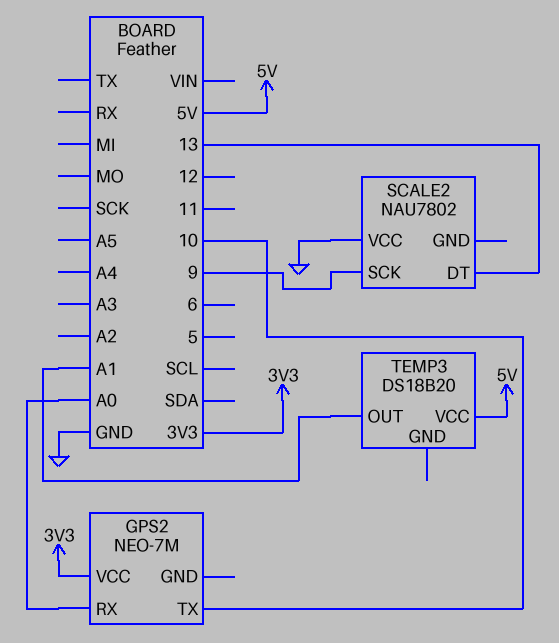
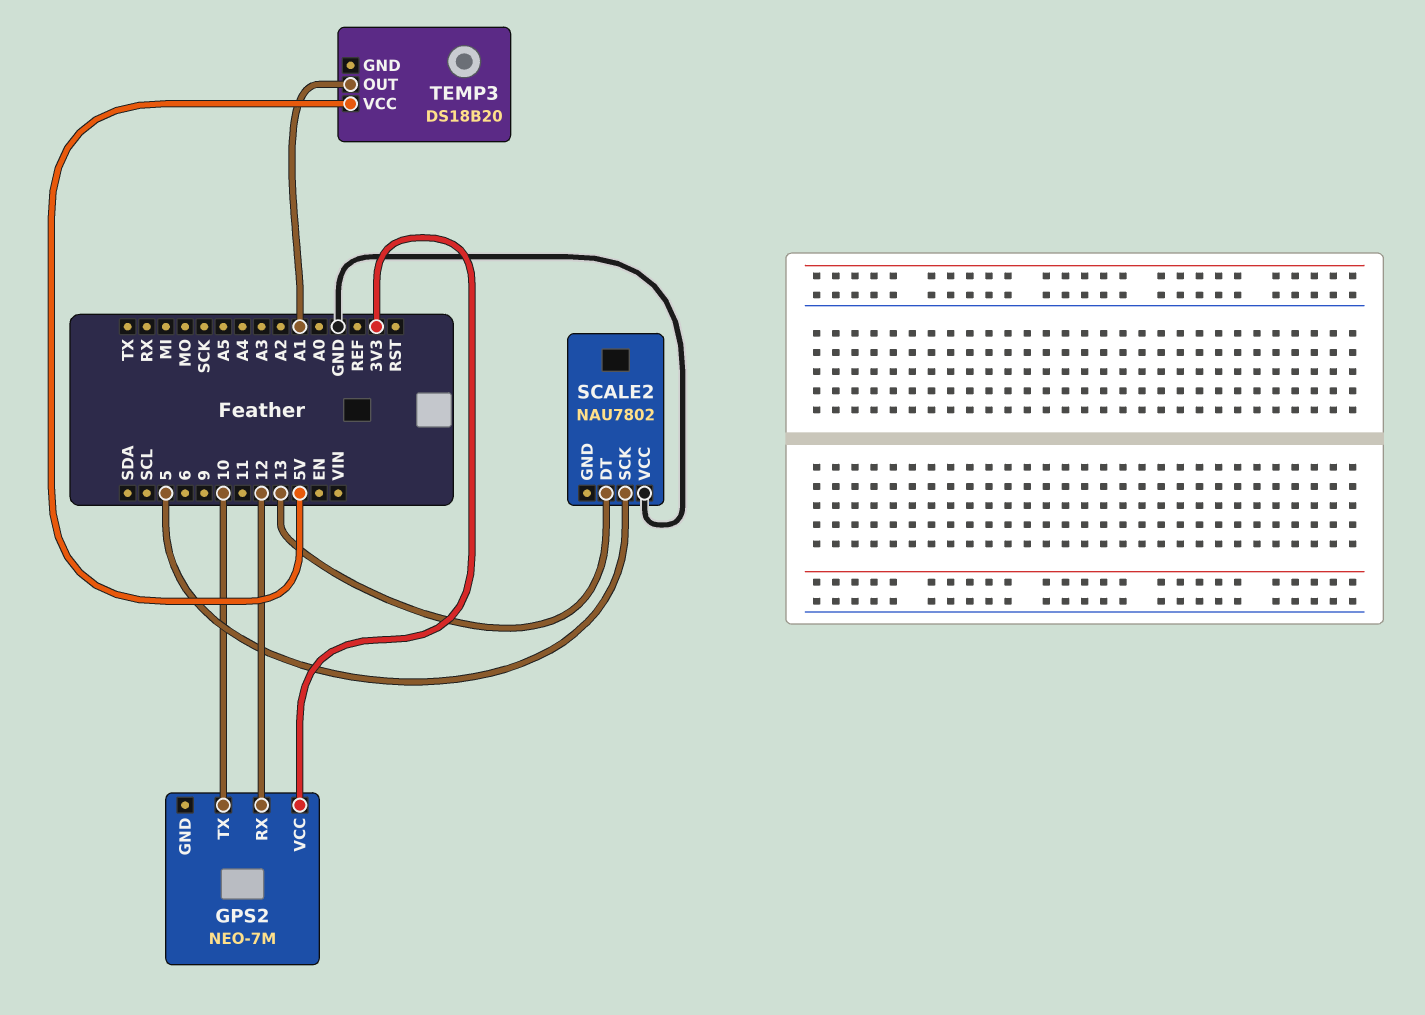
GPS2 pin RX: A0 -> 12
SCALE2 pin SCK: 9 -> 5

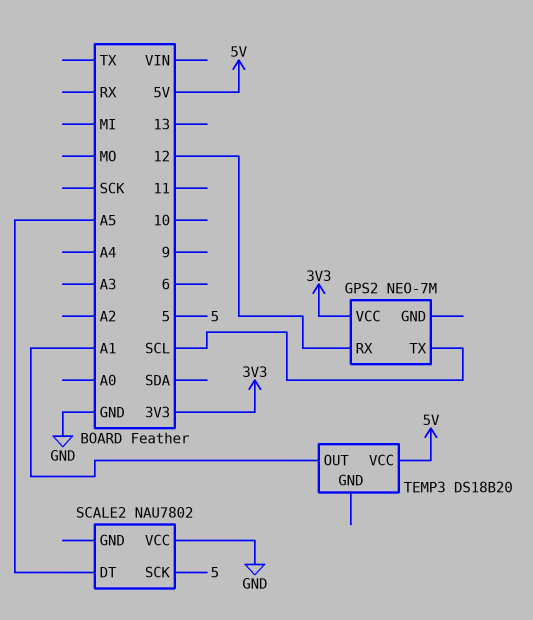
GPS2 pin TX: 10 -> SCL
SCALE2 pin DT: 13 -> A5

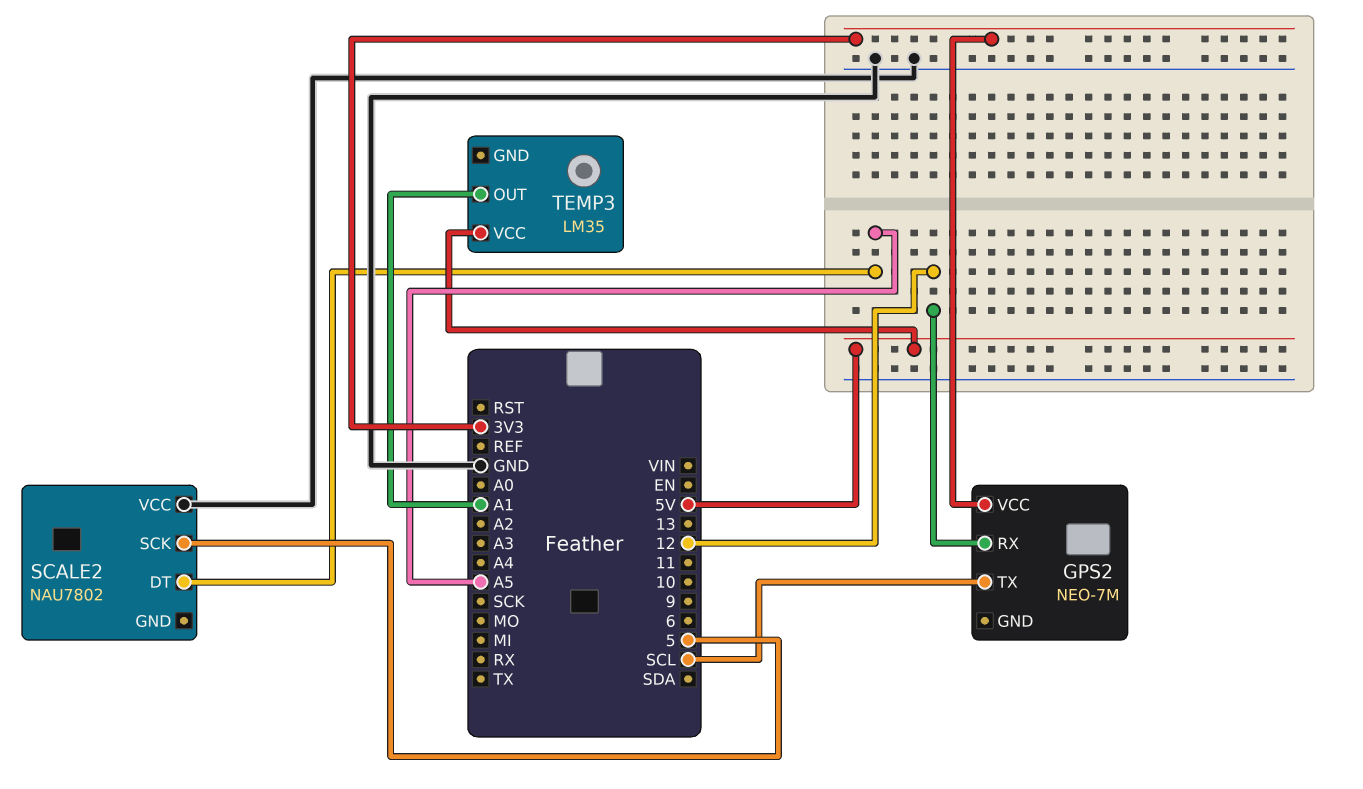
TEMP3: DS18B20 -> LM35

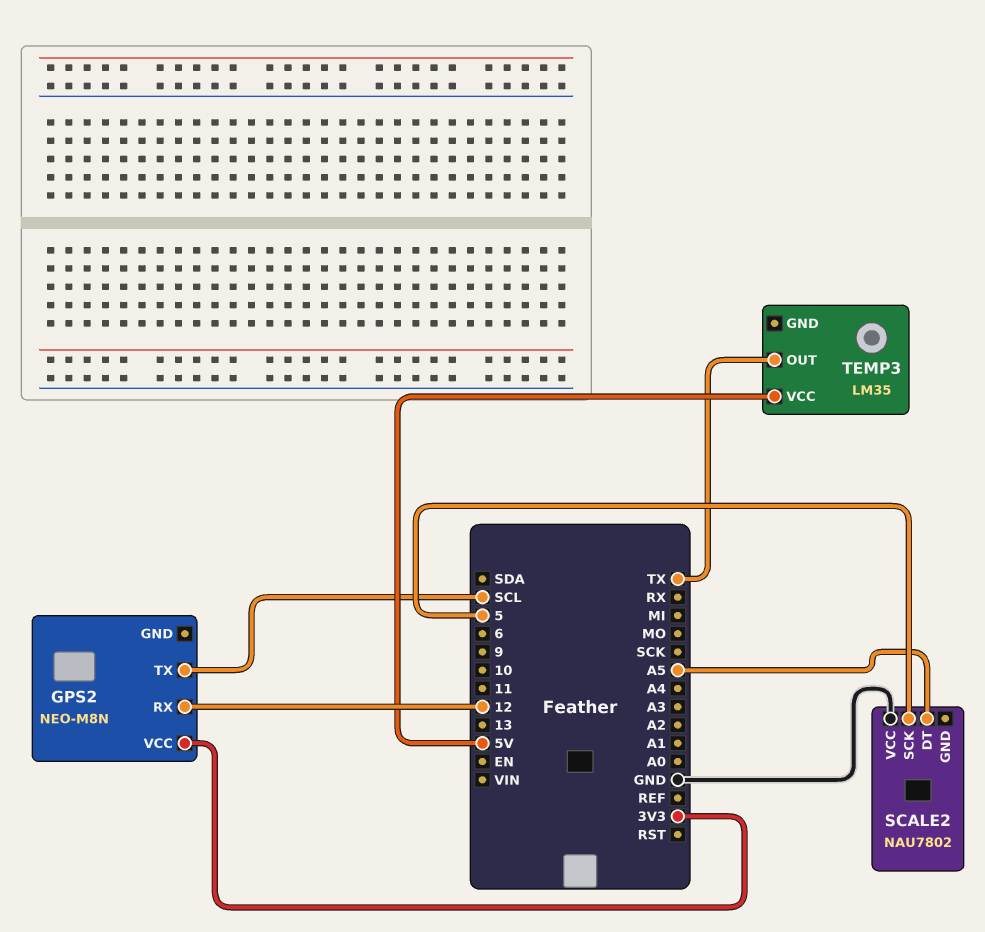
GPS2: NEO-7M -> NEO-M8N
TEMP3 pin OUT: A1 -> TX

